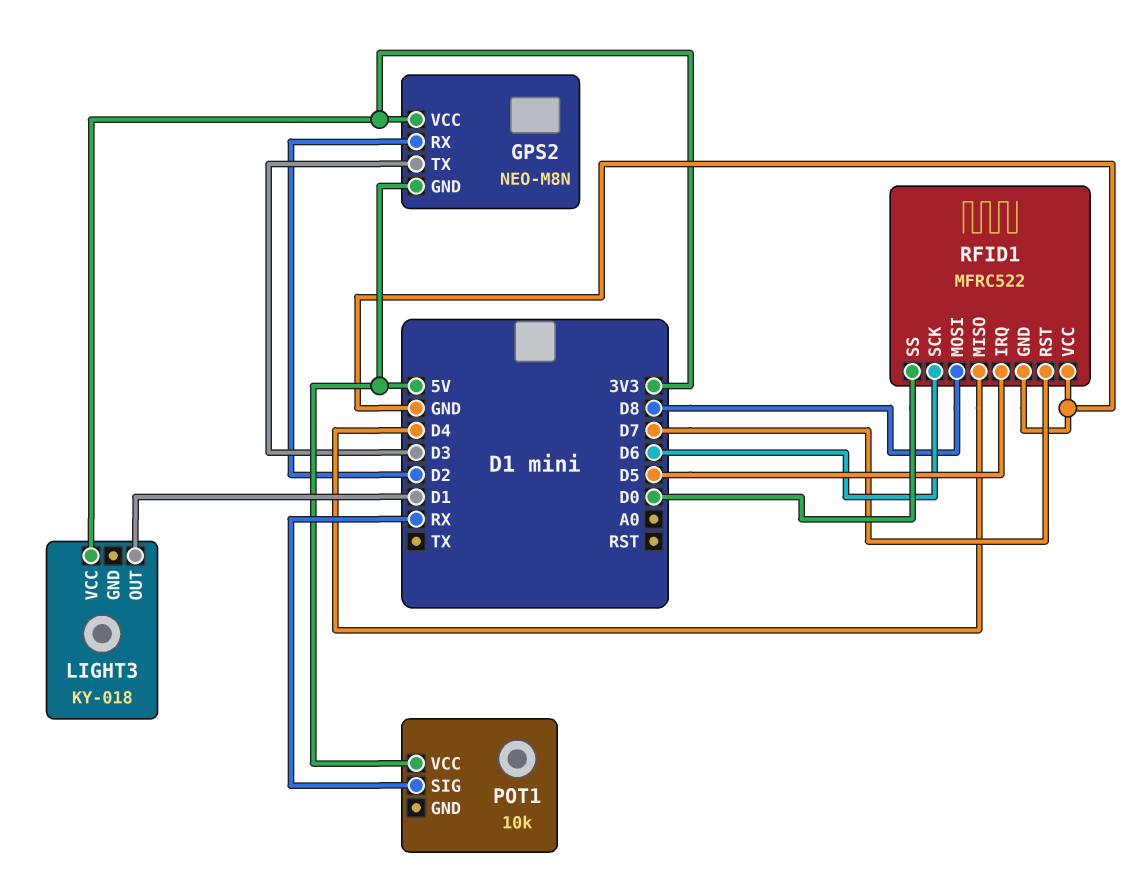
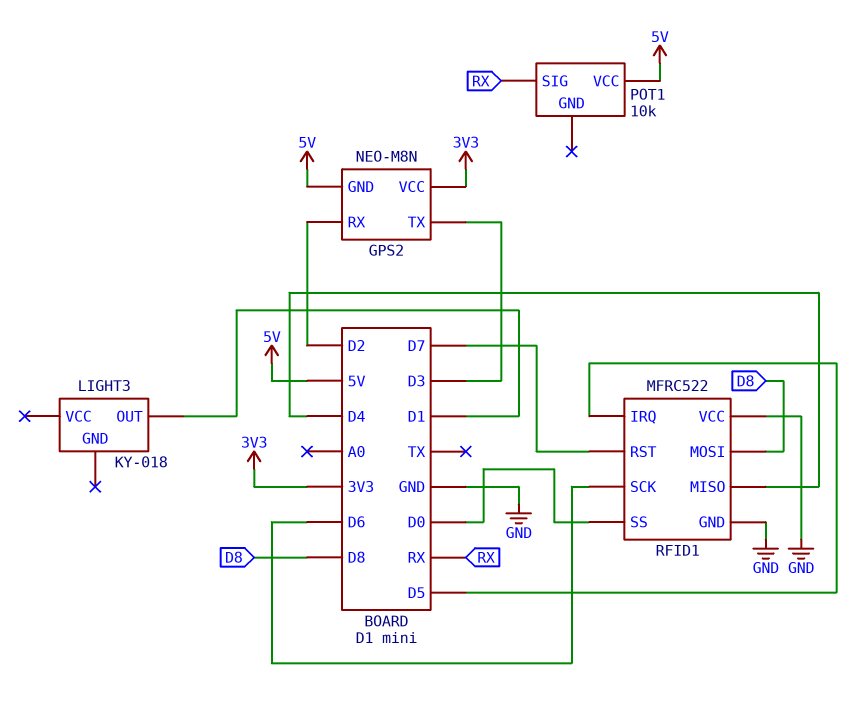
LIGHT3 pin VCC: 3V3 -> none

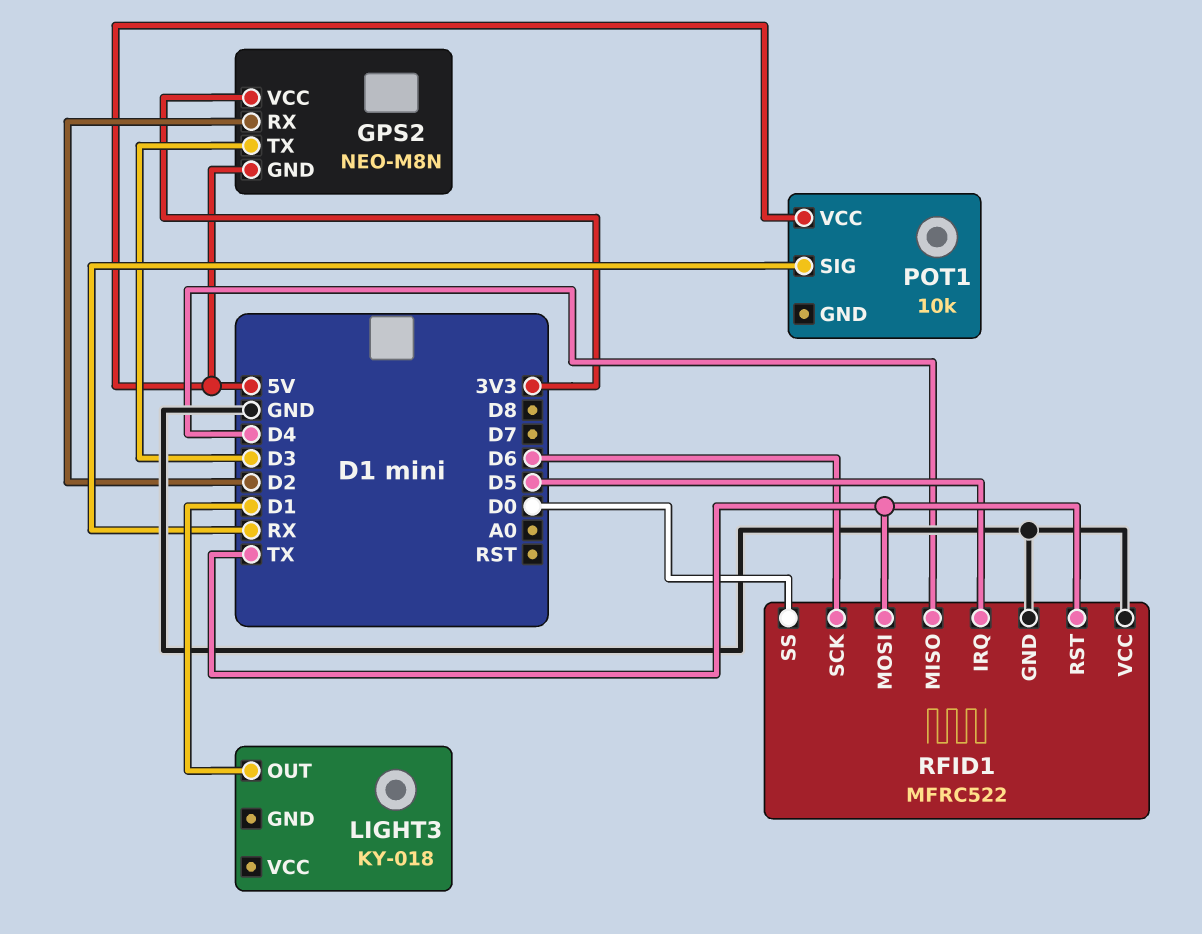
RFID1 pin MOSI: D8 -> TX
RFID1 pin RST: D7 -> TX

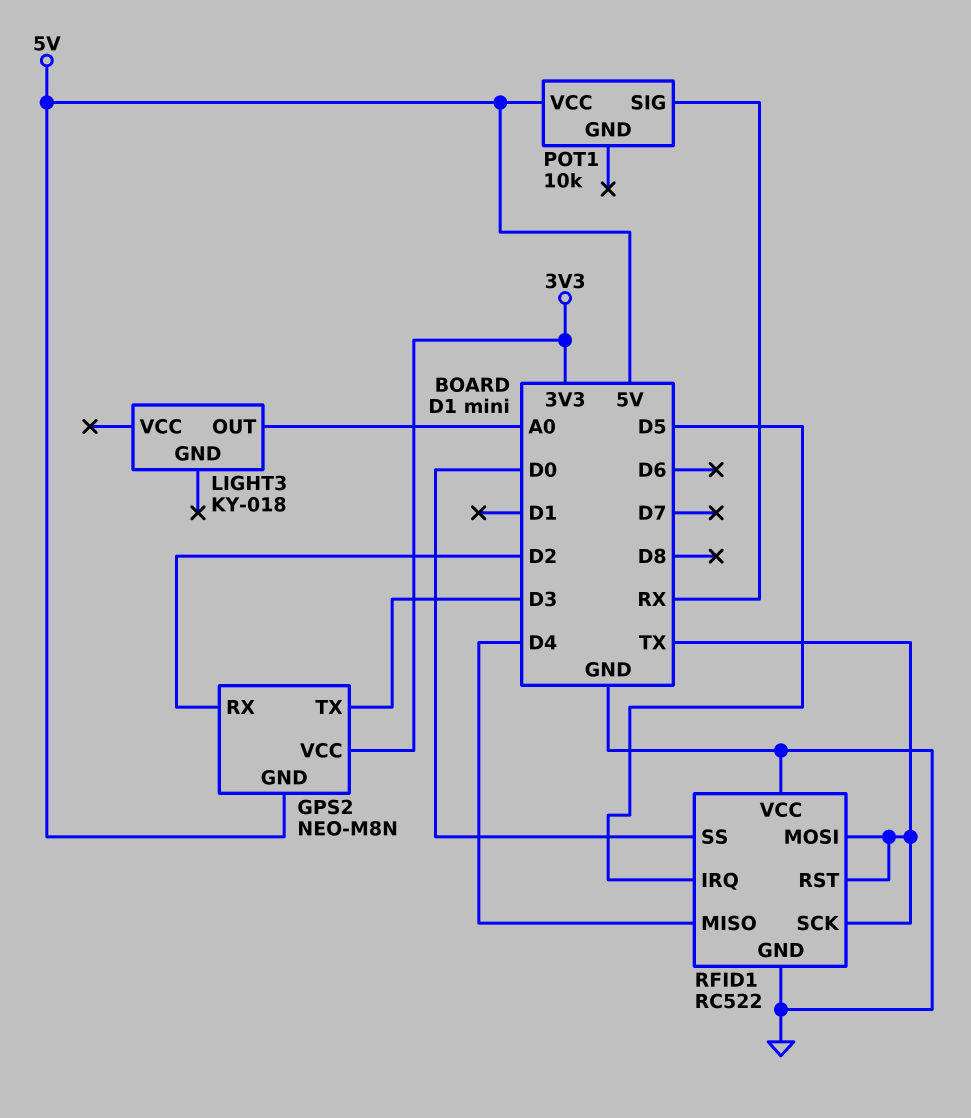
LIGHT3 pin OUT: D1 -> A0
RFID1: MFRC522 -> RC522
RFID1 pin SCK: D6 -> TX

